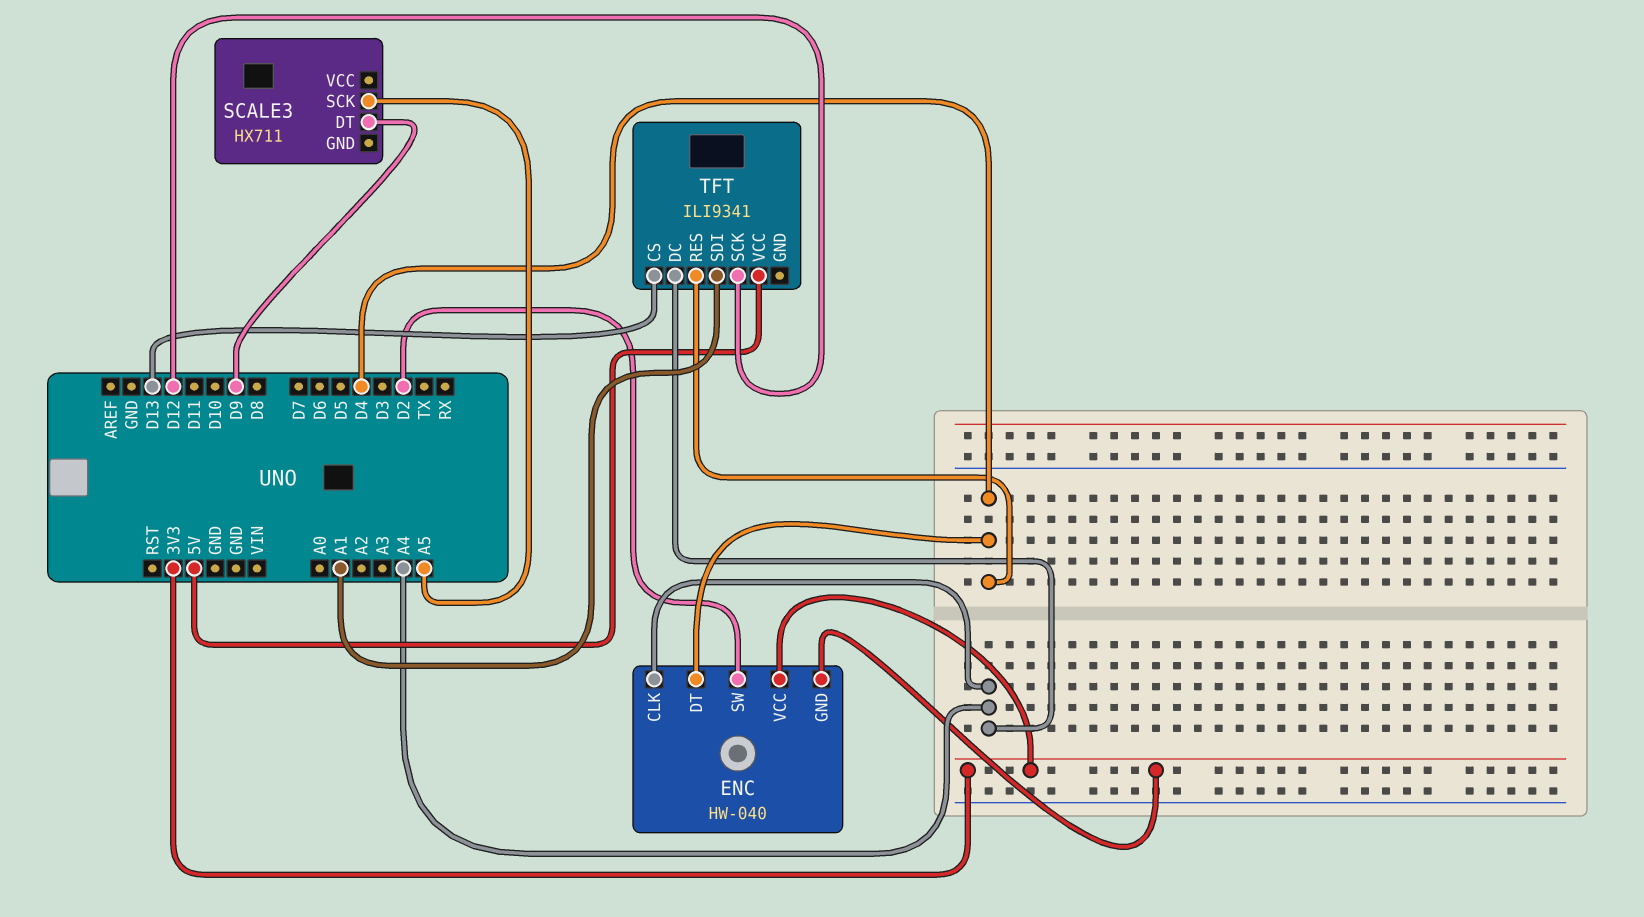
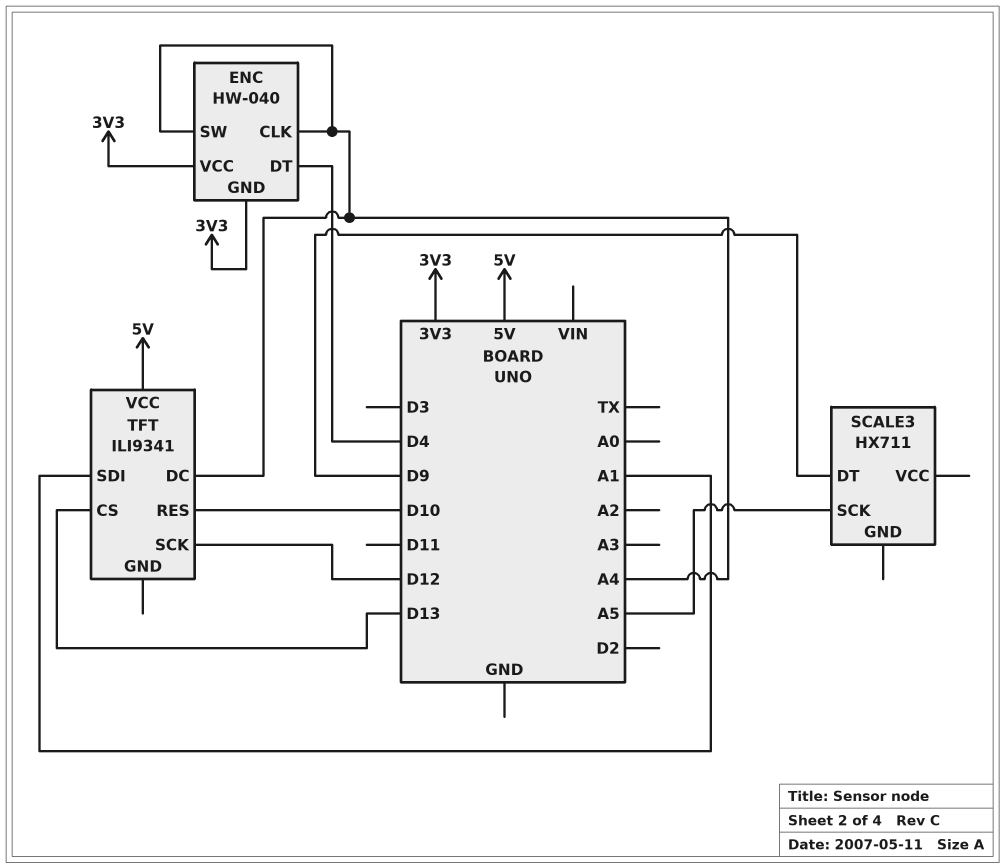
ENC pin SW: D2 -> A4
TFT pin RES: D4 -> D10

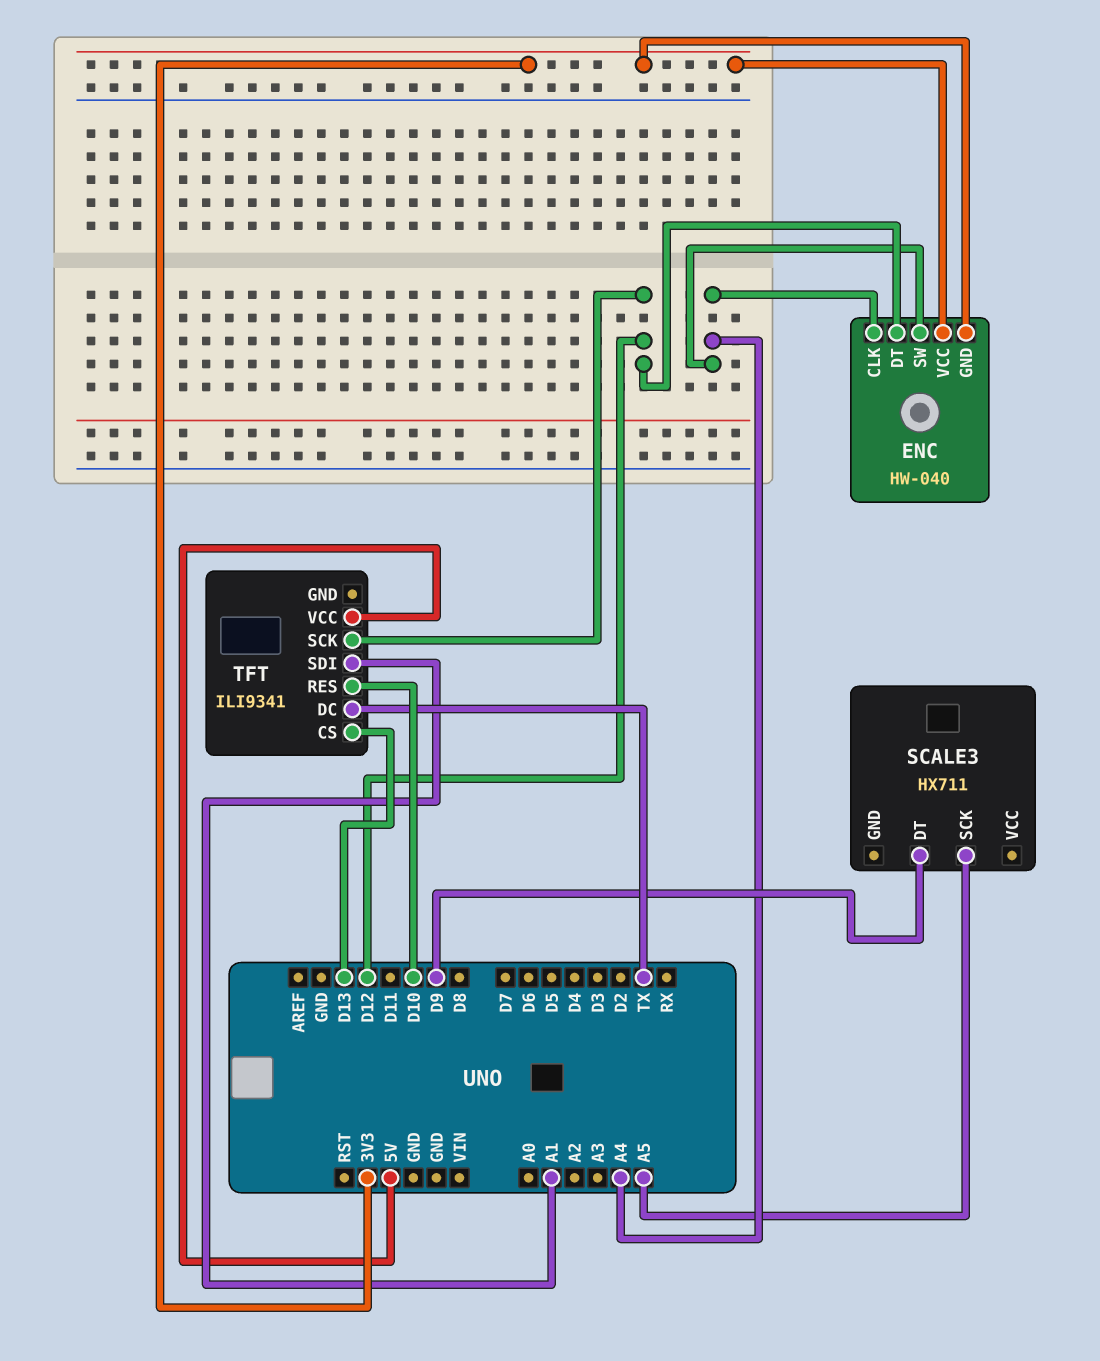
ENC pin DT: D4 -> D12
TFT pin DC: A4 -> TX

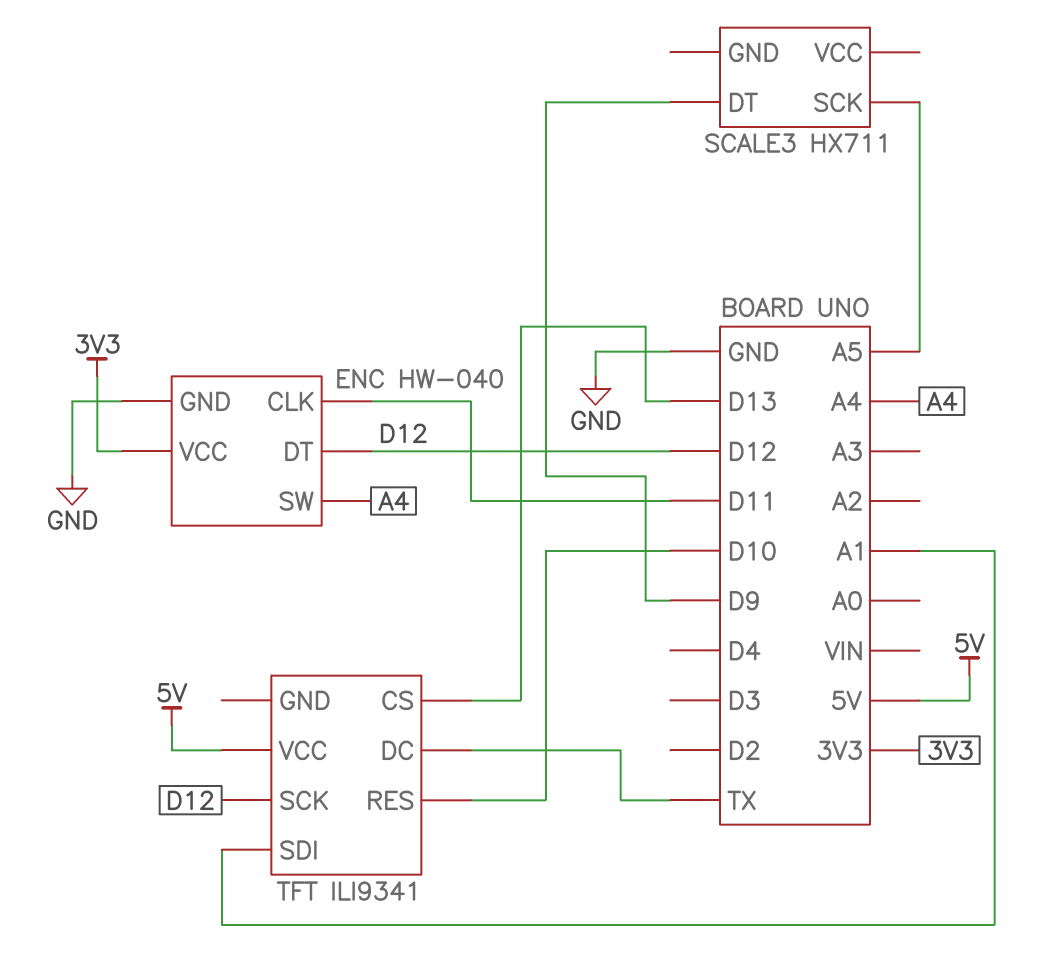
ENC pin CLK: A4 -> D11
ENC pin GND: 3V3 -> GND

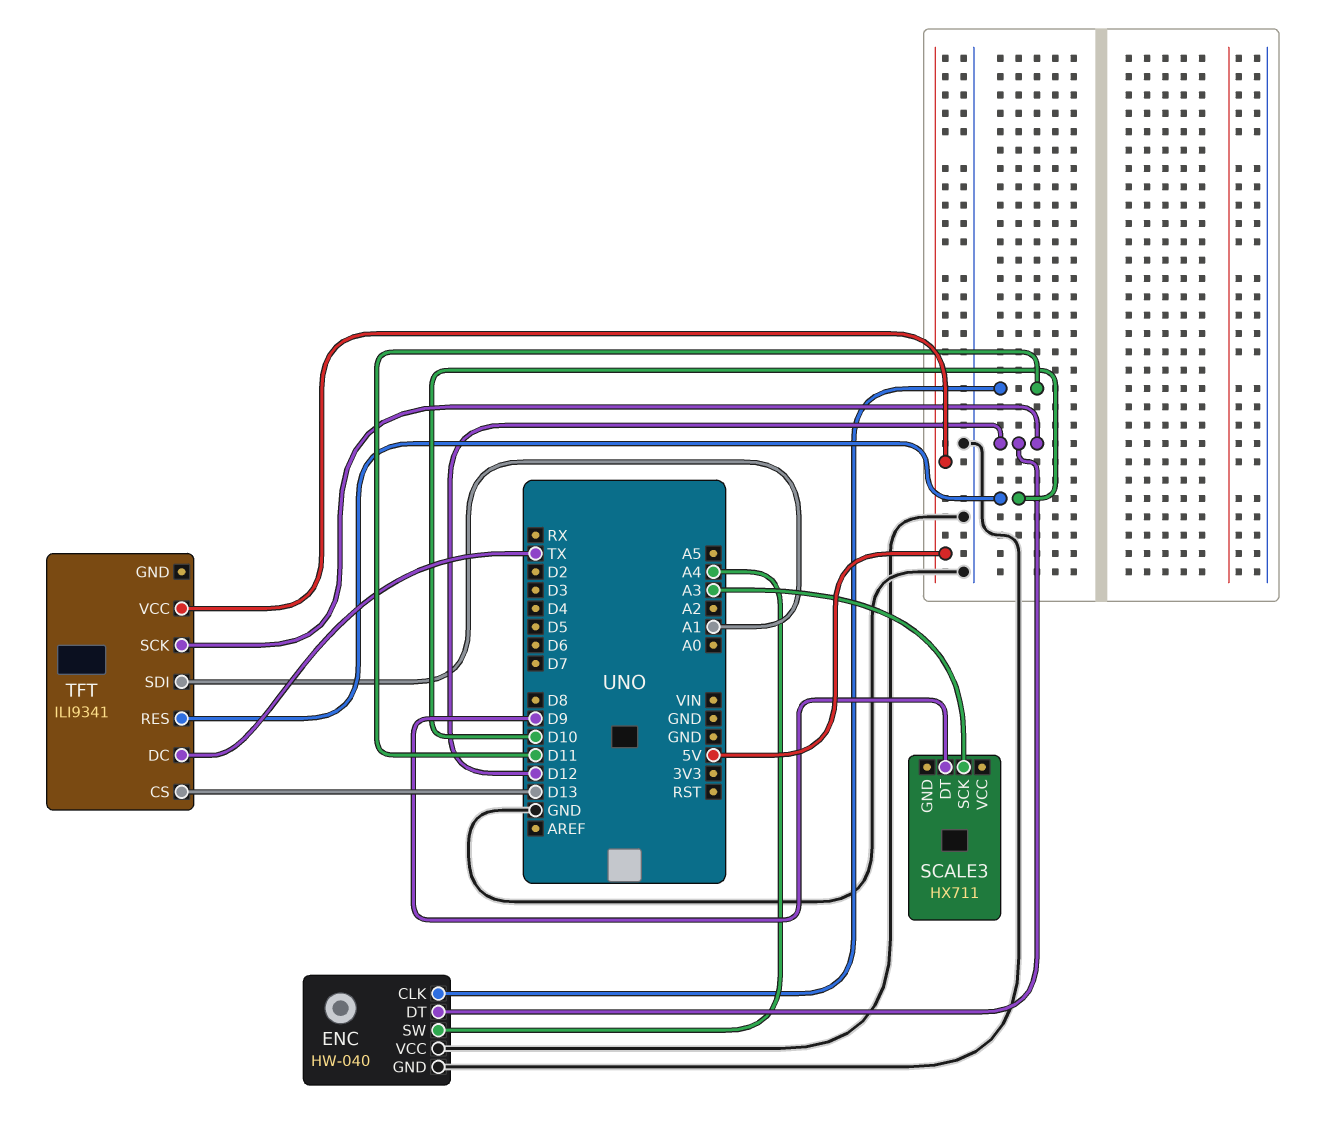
ENC pin VCC: 3V3 -> GND
SCALE3 pin SCK: A5 -> A3

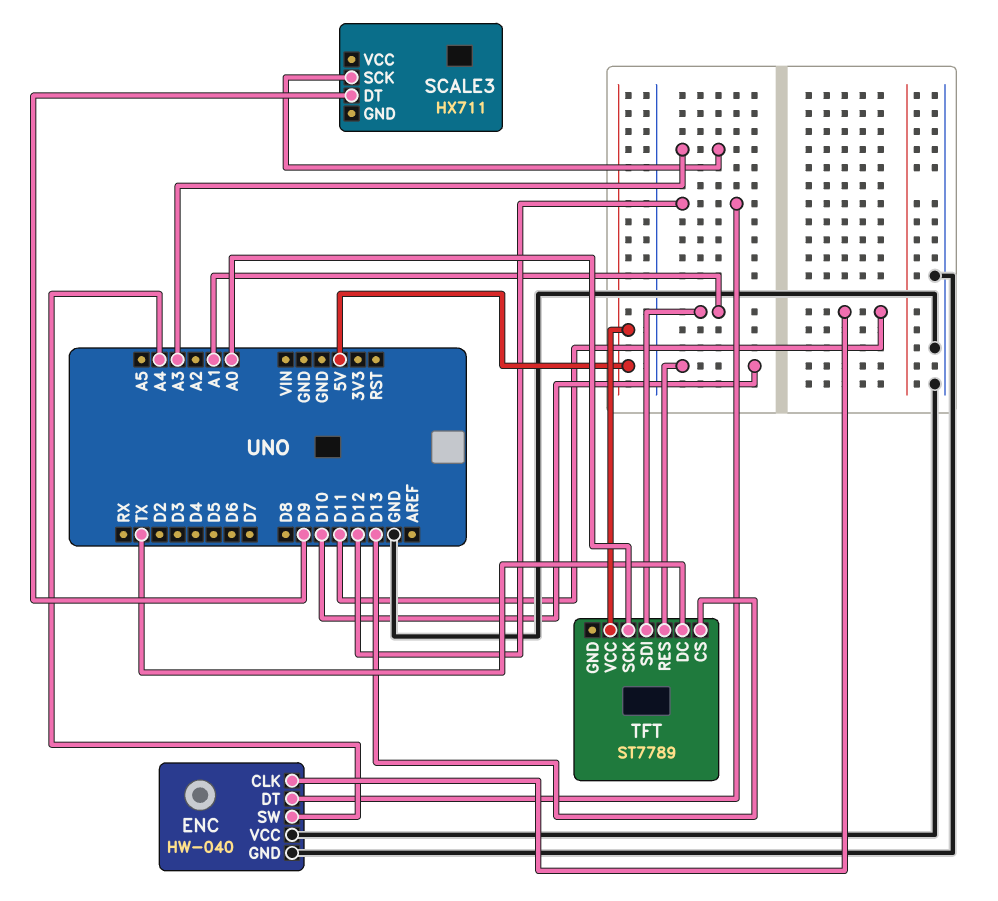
TFT: ILI9341 -> ST7789
TFT pin SCK: D12 -> A0

